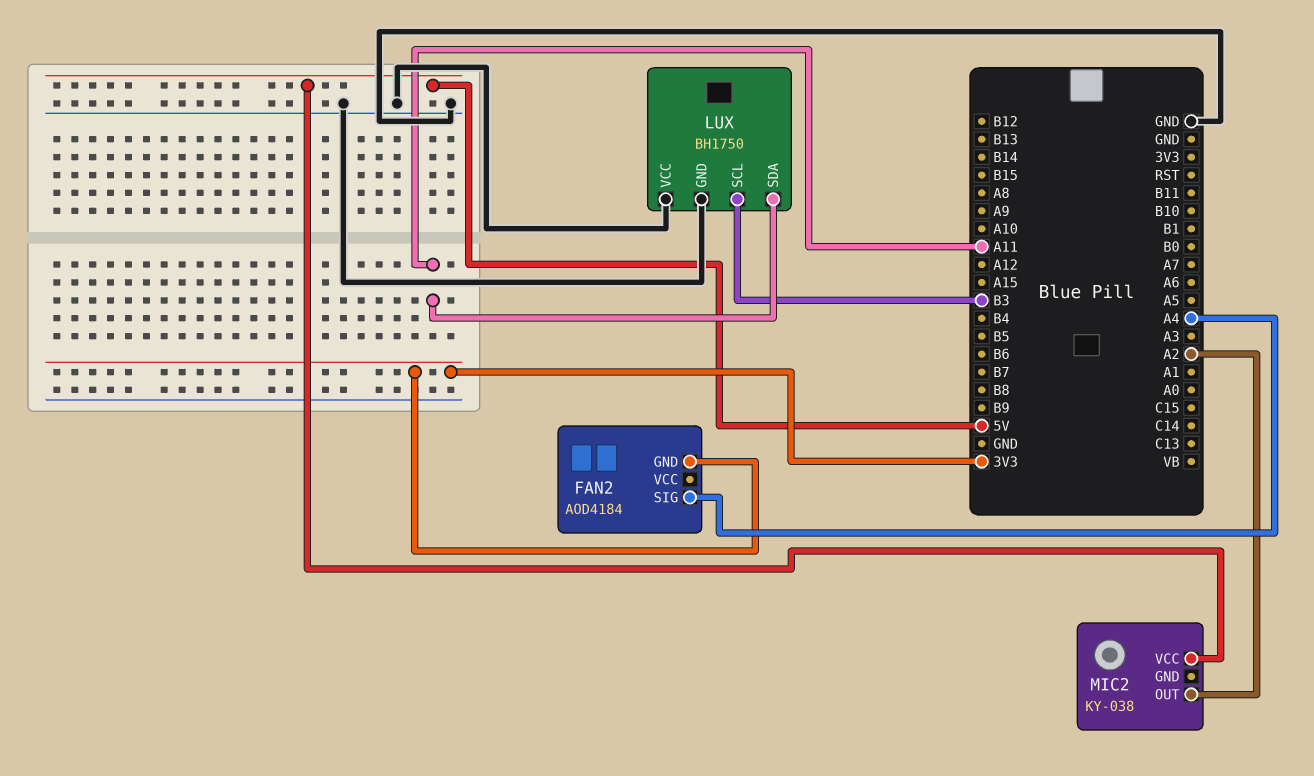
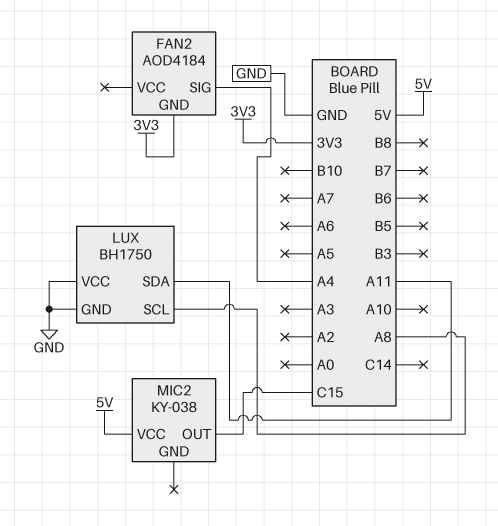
LUX pin SCL: B3 -> A8
MIC2 pin OUT: A2 -> C15

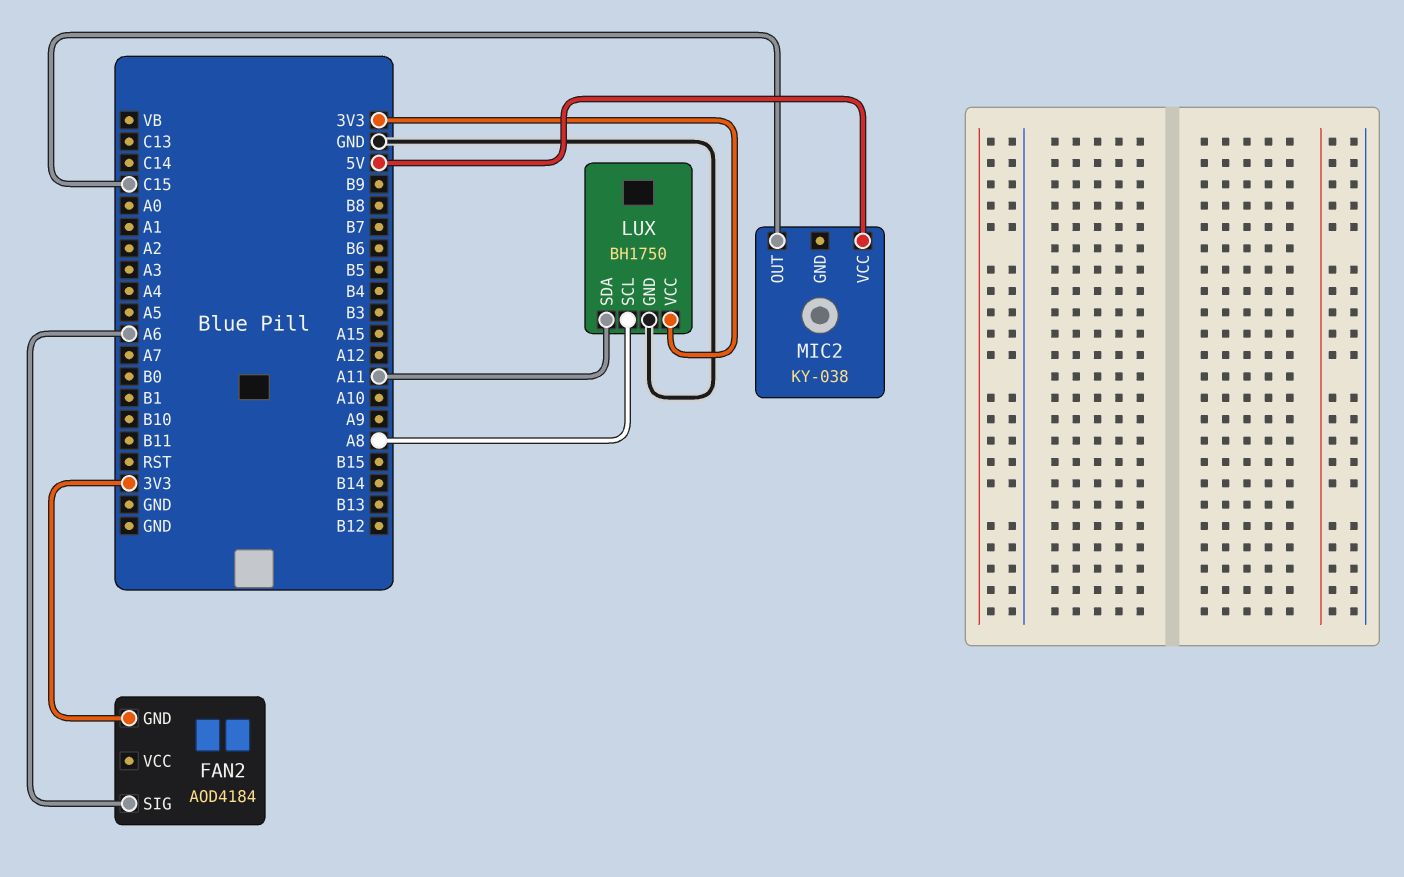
FAN2 pin SIG: A4 -> A6
LUX pin VCC: GND -> 3V3

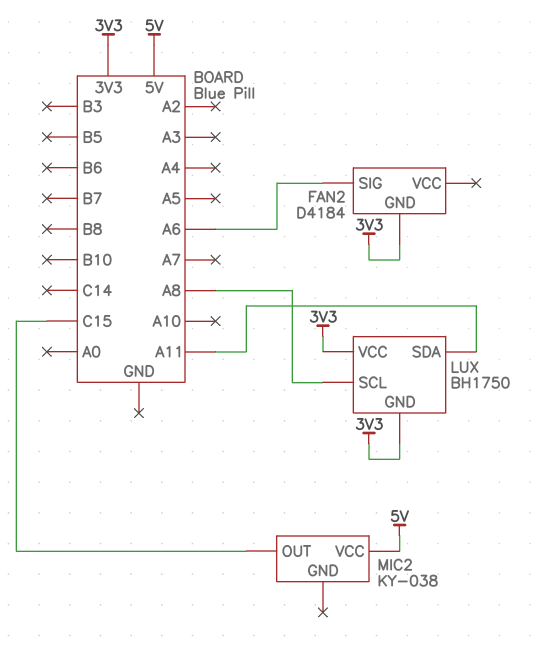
FAN2: AOD4184 -> D4184
LUX pin GND: GND -> 3V3

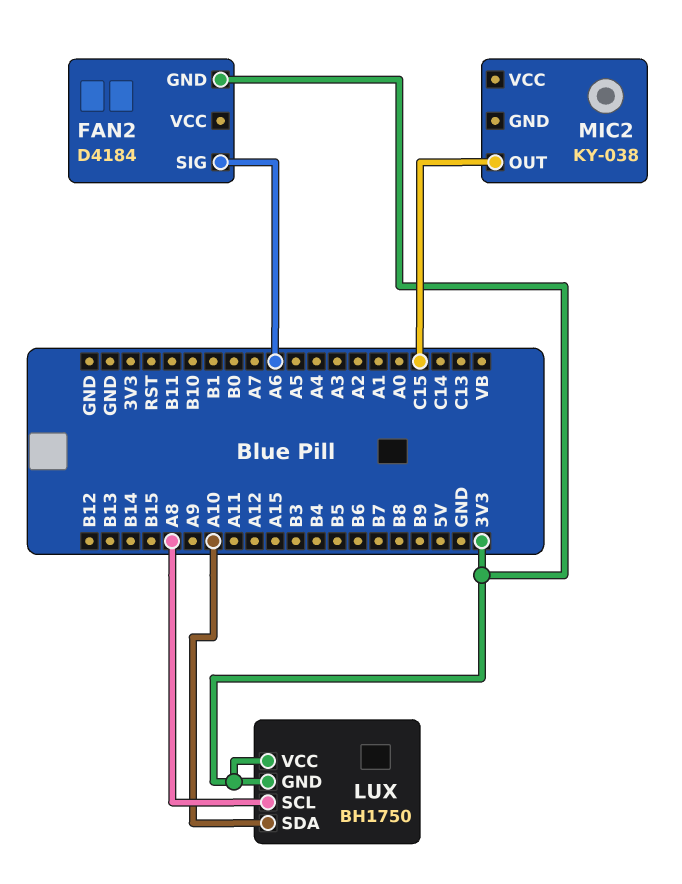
LUX pin SDA: A11 -> A10
MIC2 pin VCC: 5V -> none

